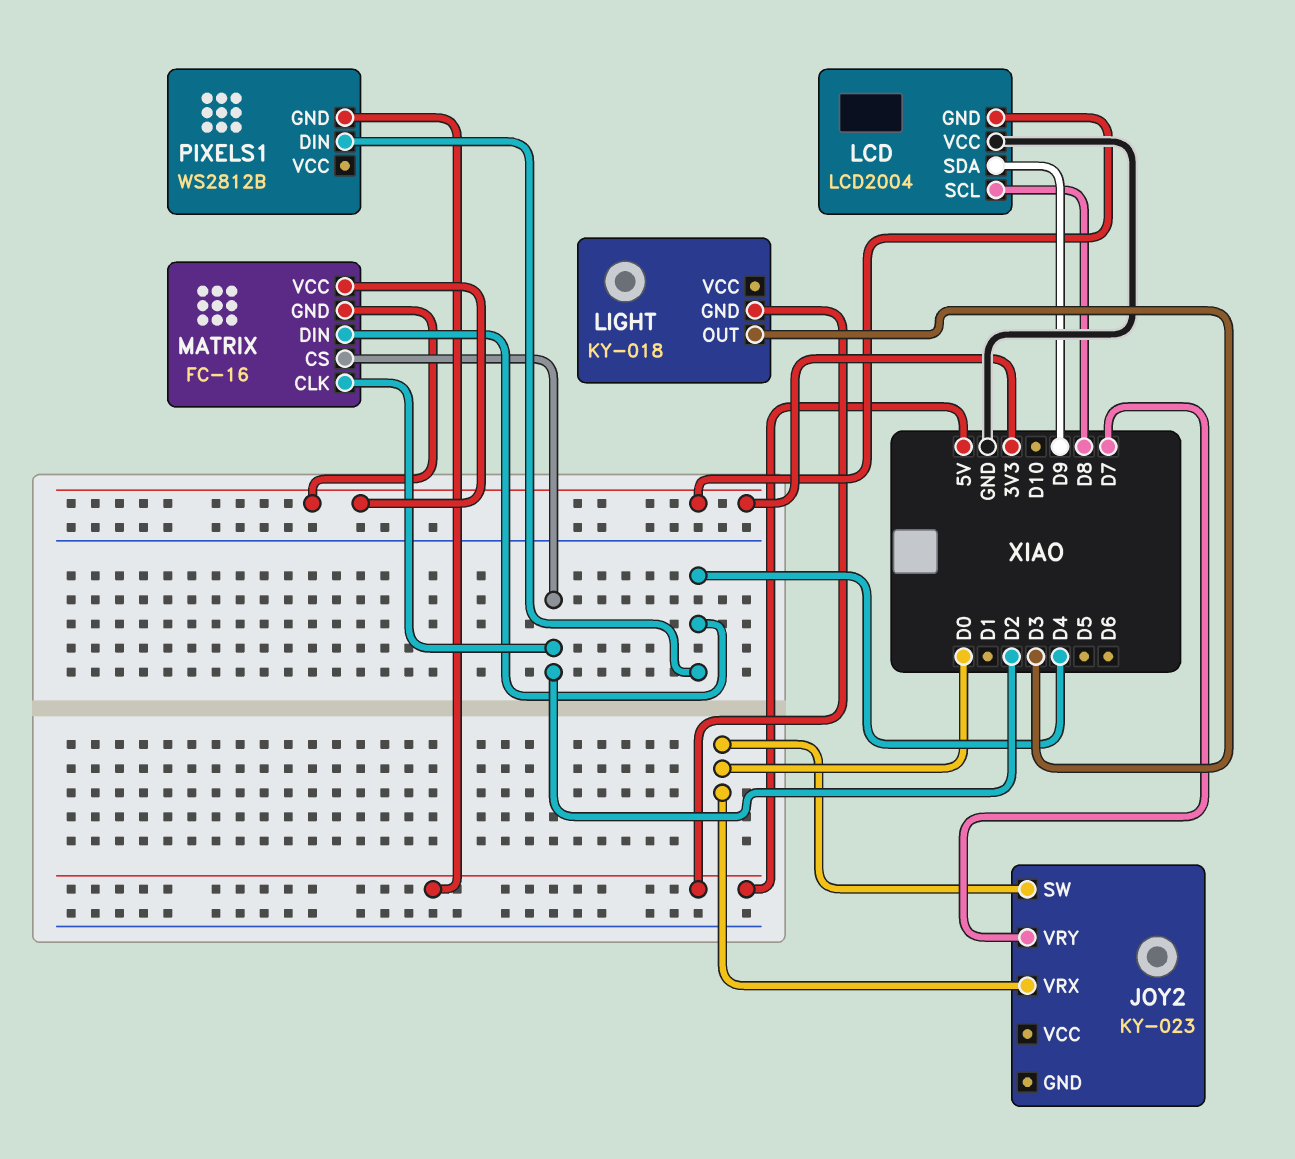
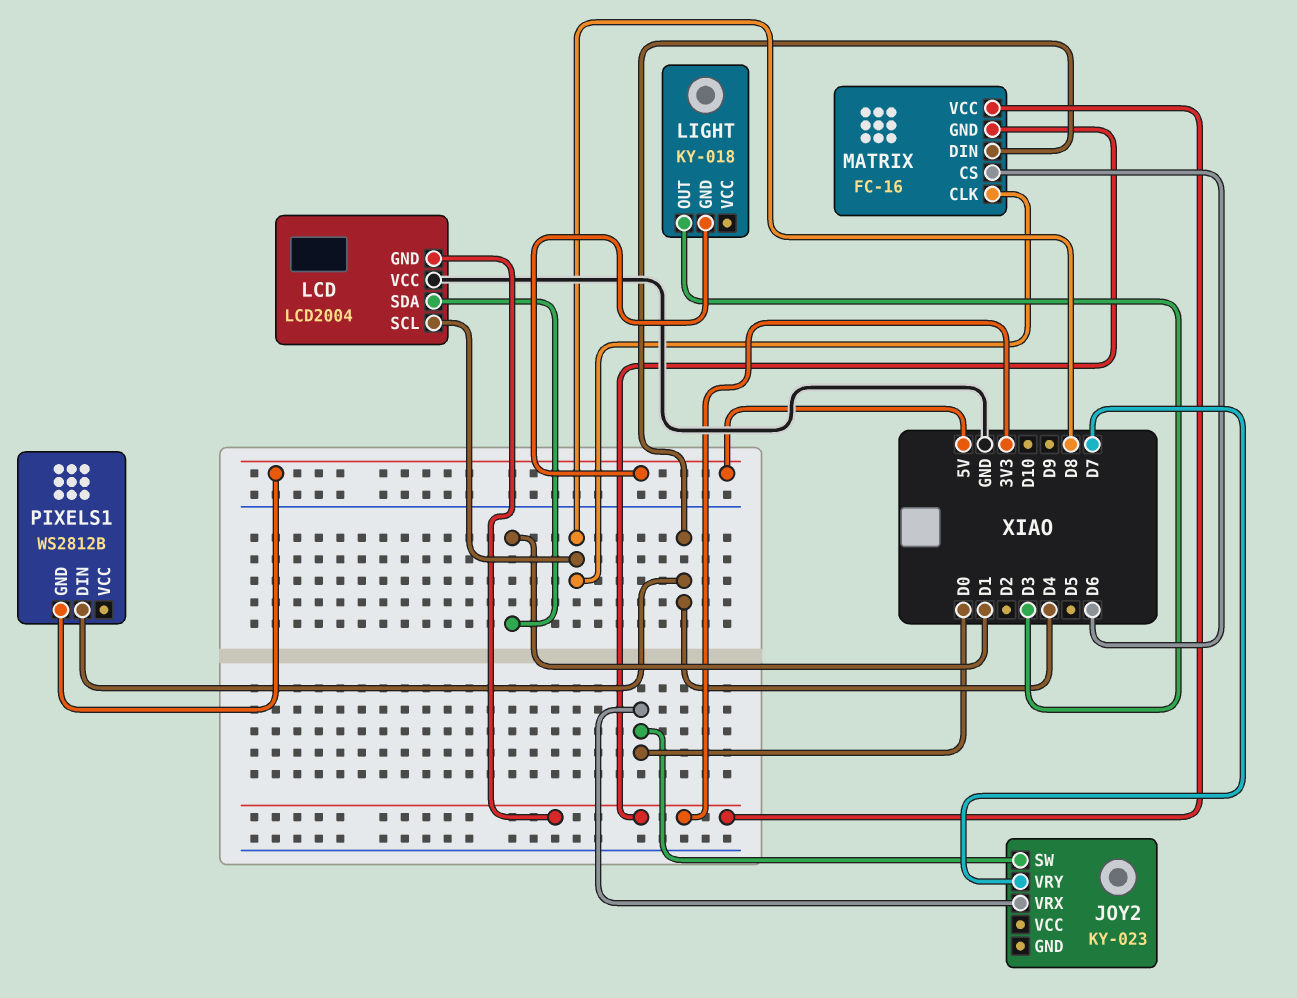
LCD pin SDA: D9 -> D1
MATRIX pin CLK: D2 -> D8
MATRIX pin CS: D2 -> D6

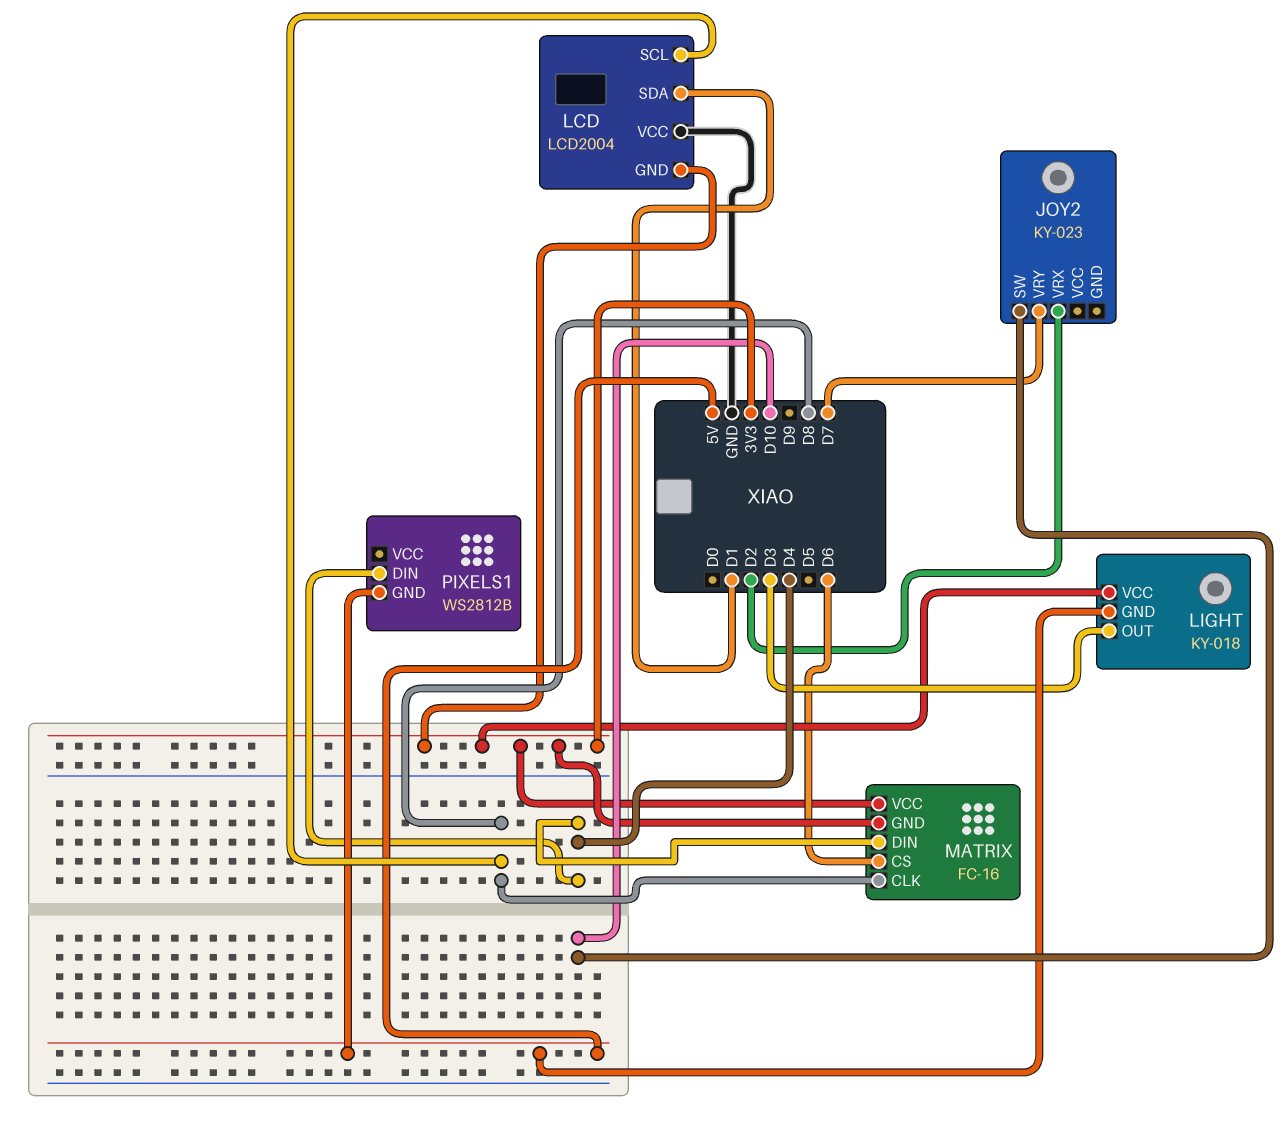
JOY2 pin SW: D0 -> D10
JOY2 pin VRX: D0 -> D2
LIGHT pin VCC: none -> 3V3

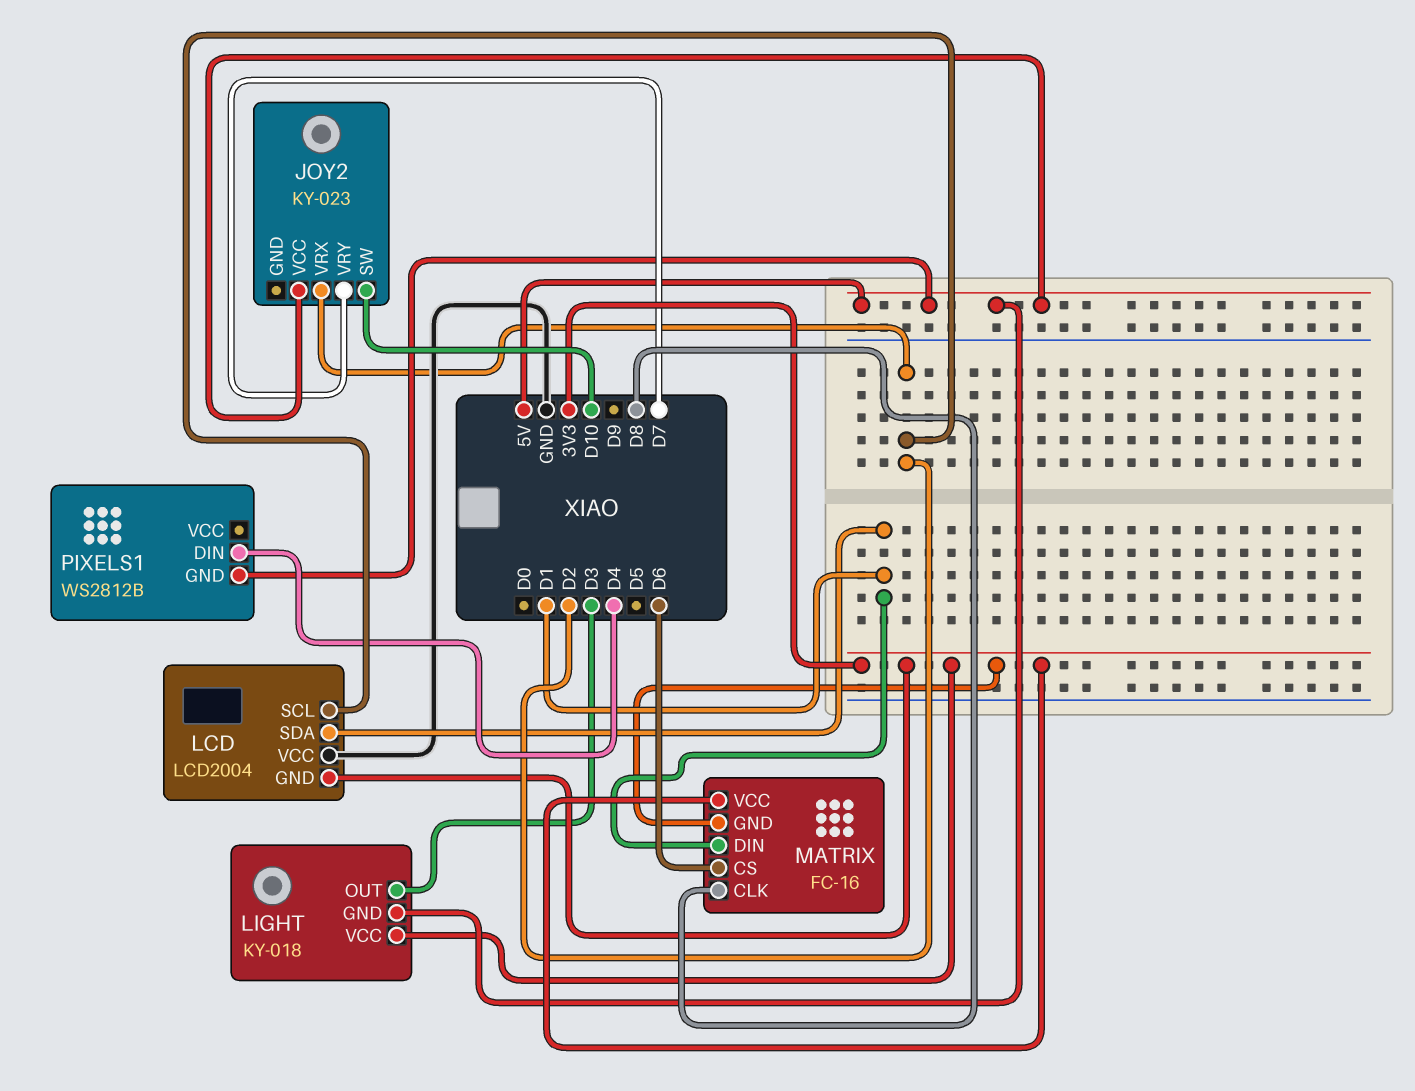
JOY2 pin VCC: none -> 5V
LCD pin SCL: D8 -> D2
MATRIX pin DIN: D4 -> D1

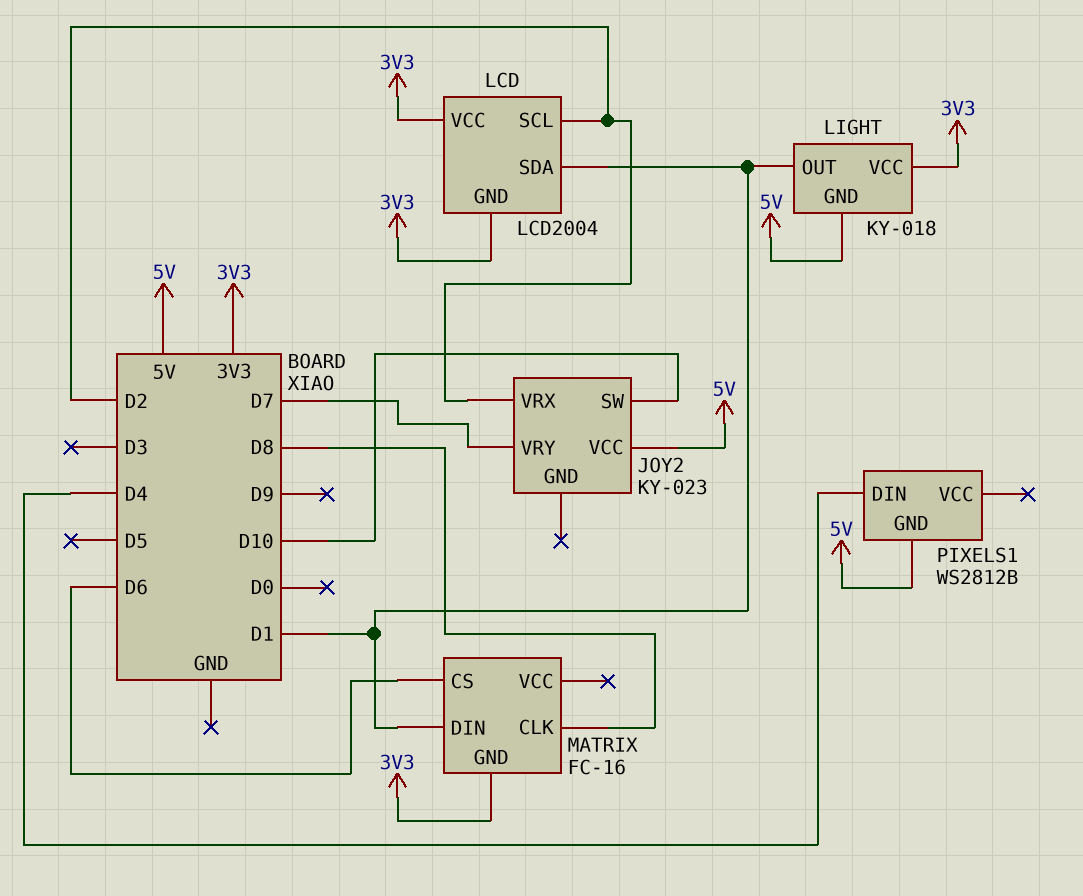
LCD pin VCC: GND -> 3V3
LIGHT pin OUT: D3 -> D1
MATRIX pin VCC: 3V3 -> none

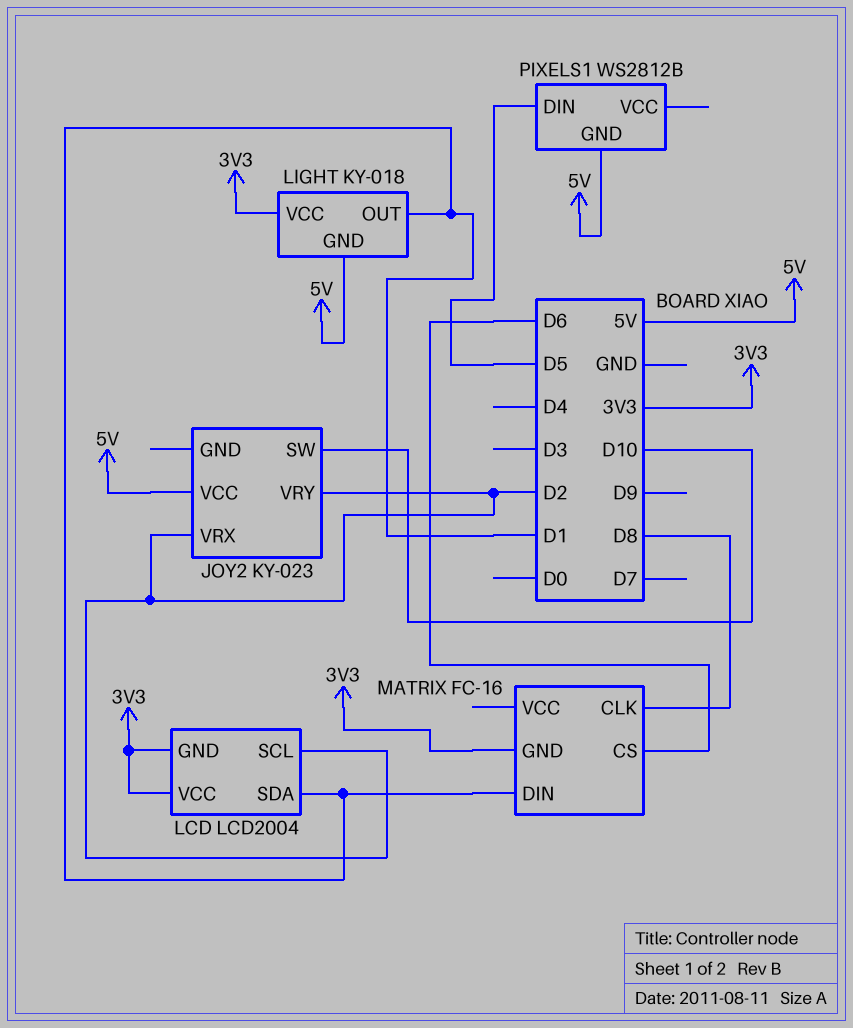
JOY2 pin VRY: D7 -> D2
PIXELS1 pin DIN: D4 -> D5

